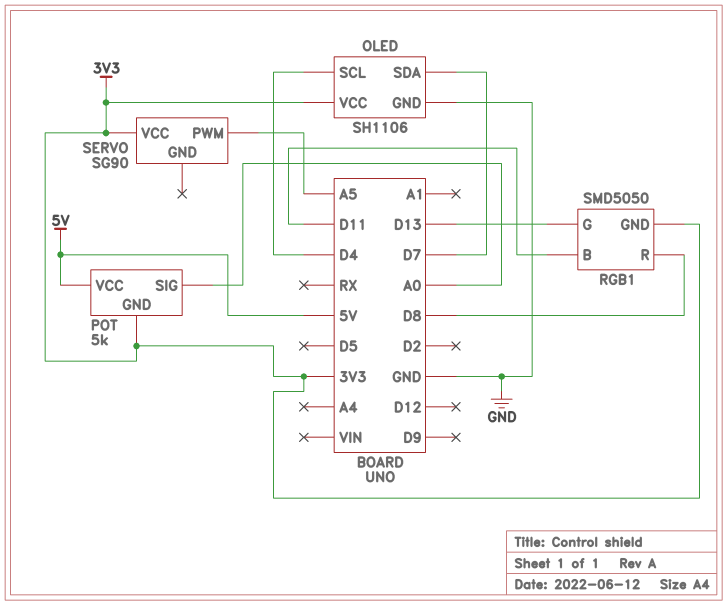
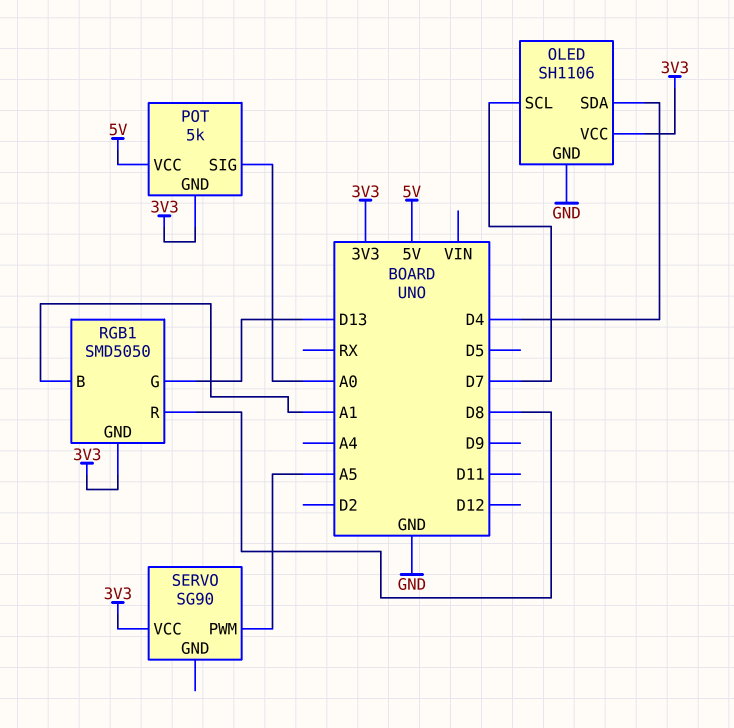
OLED pin SCL: D4 -> D7
OLED pin SDA: D7 -> D4
RGB1 pin B: D11 -> A1

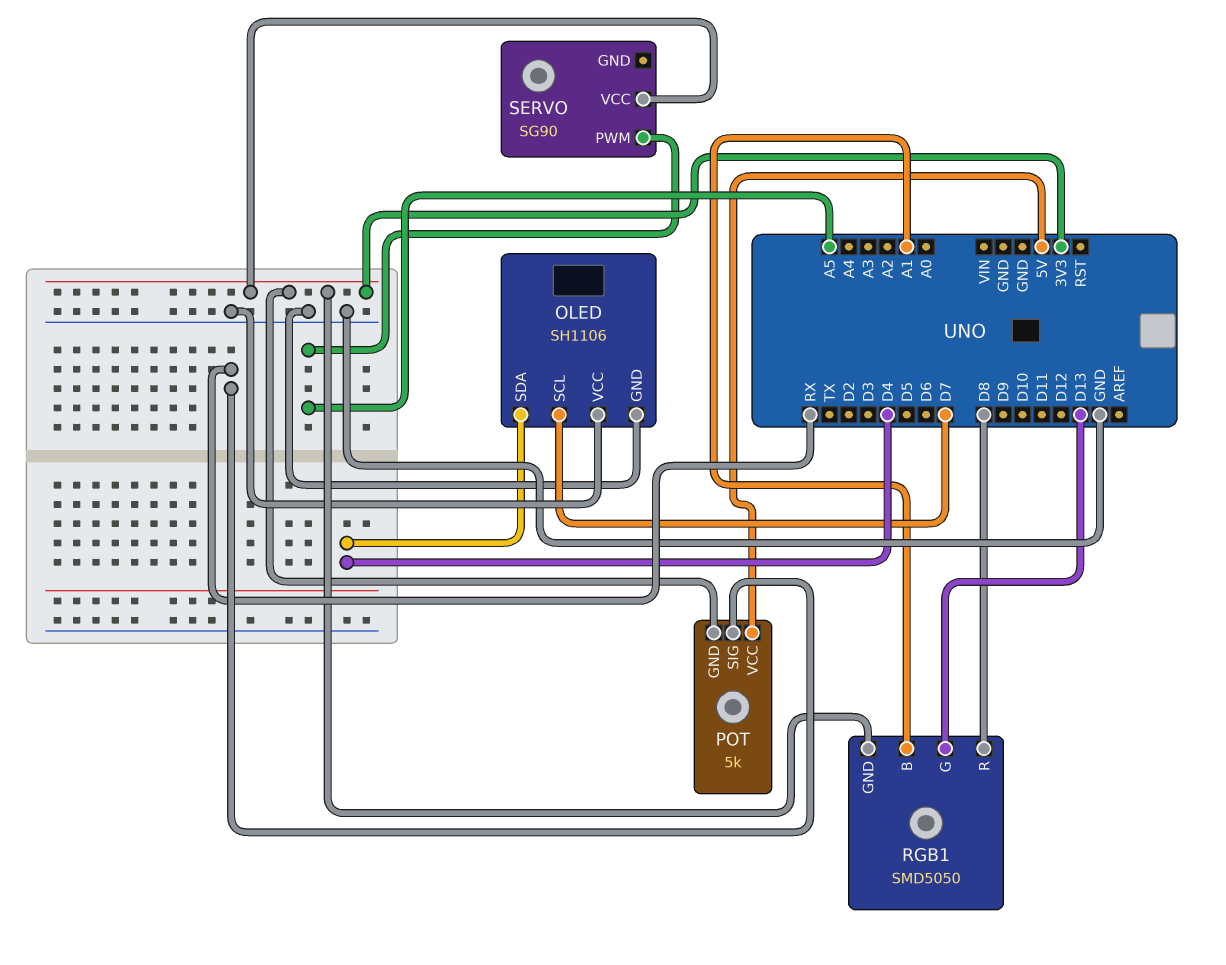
OLED pin VCC: 3V3 -> GND
POT pin SIG: A0 -> RX

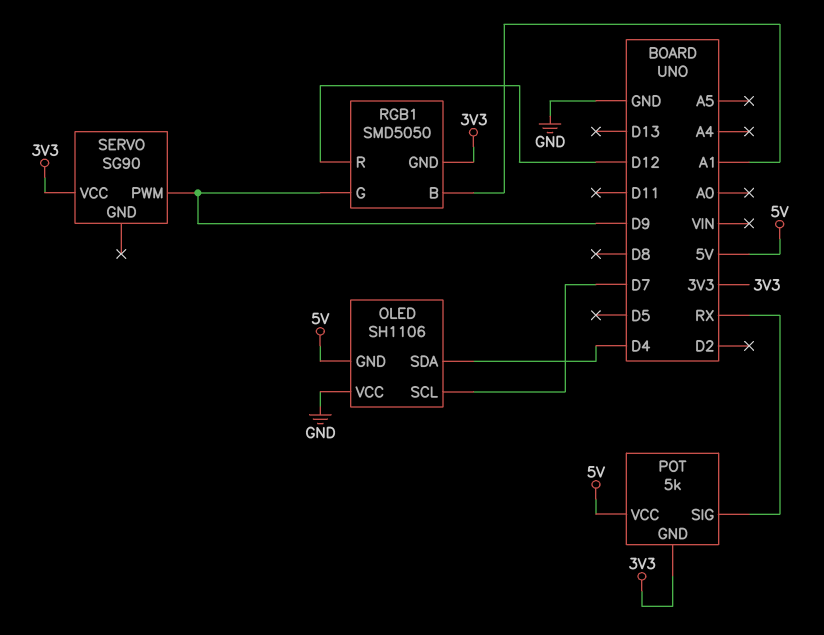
OLED pin GND: GND -> 5V
RGB1 pin G: D13 -> D9
RGB1 pin R: D8 -> D12
SERVO pin PWM: A5 -> D9

